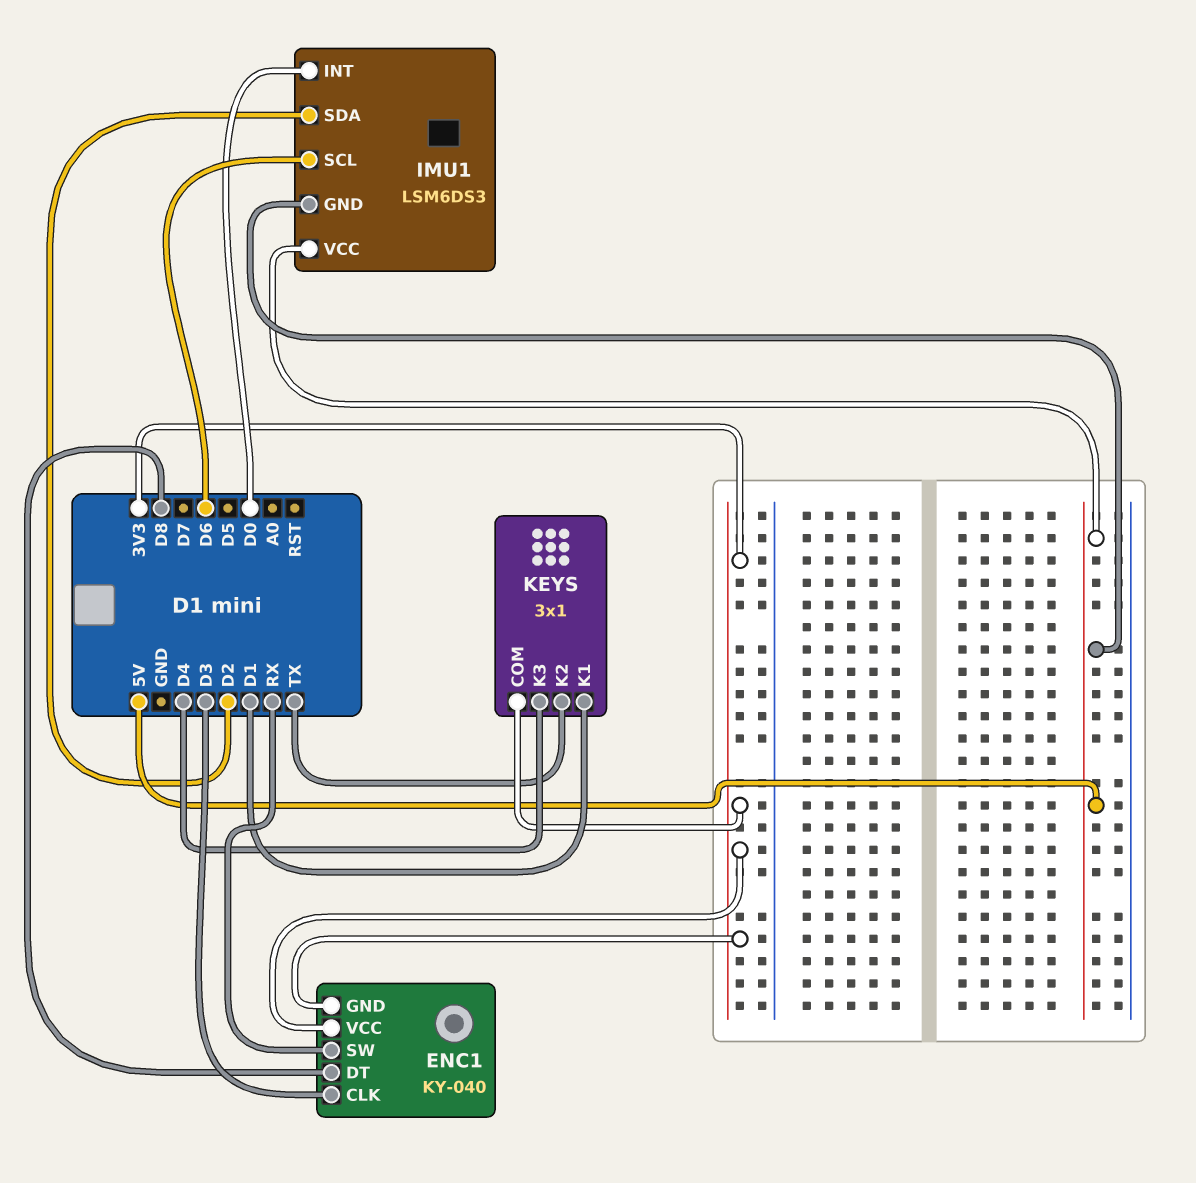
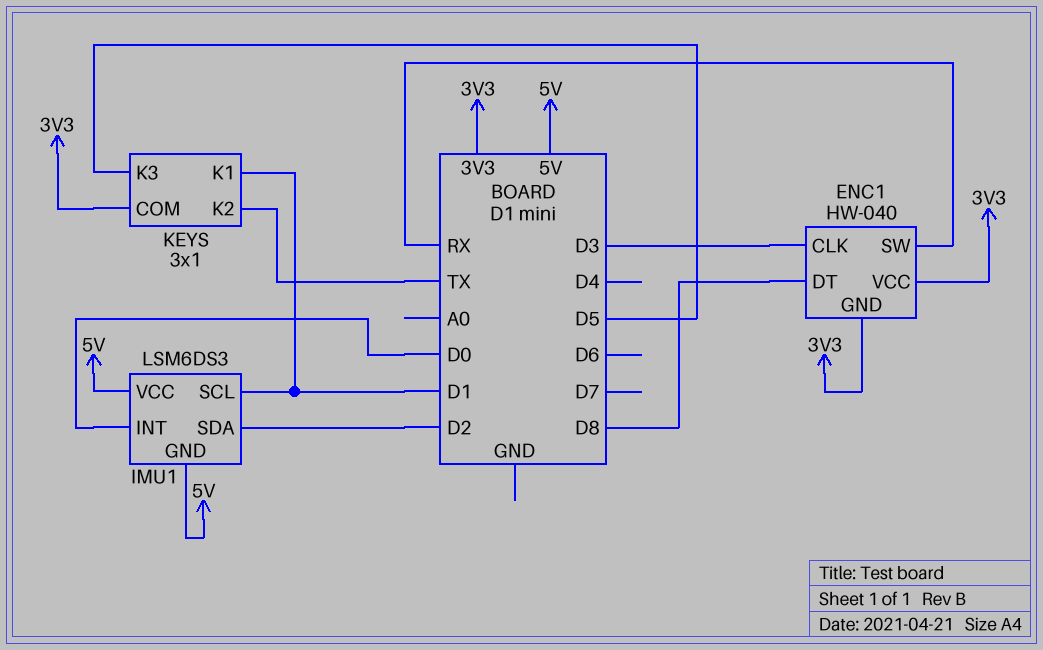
ENC1: KY-040 -> HW-040
IMU1 pin SCL: D6 -> D1
KEYS pin K3: D4 -> D5

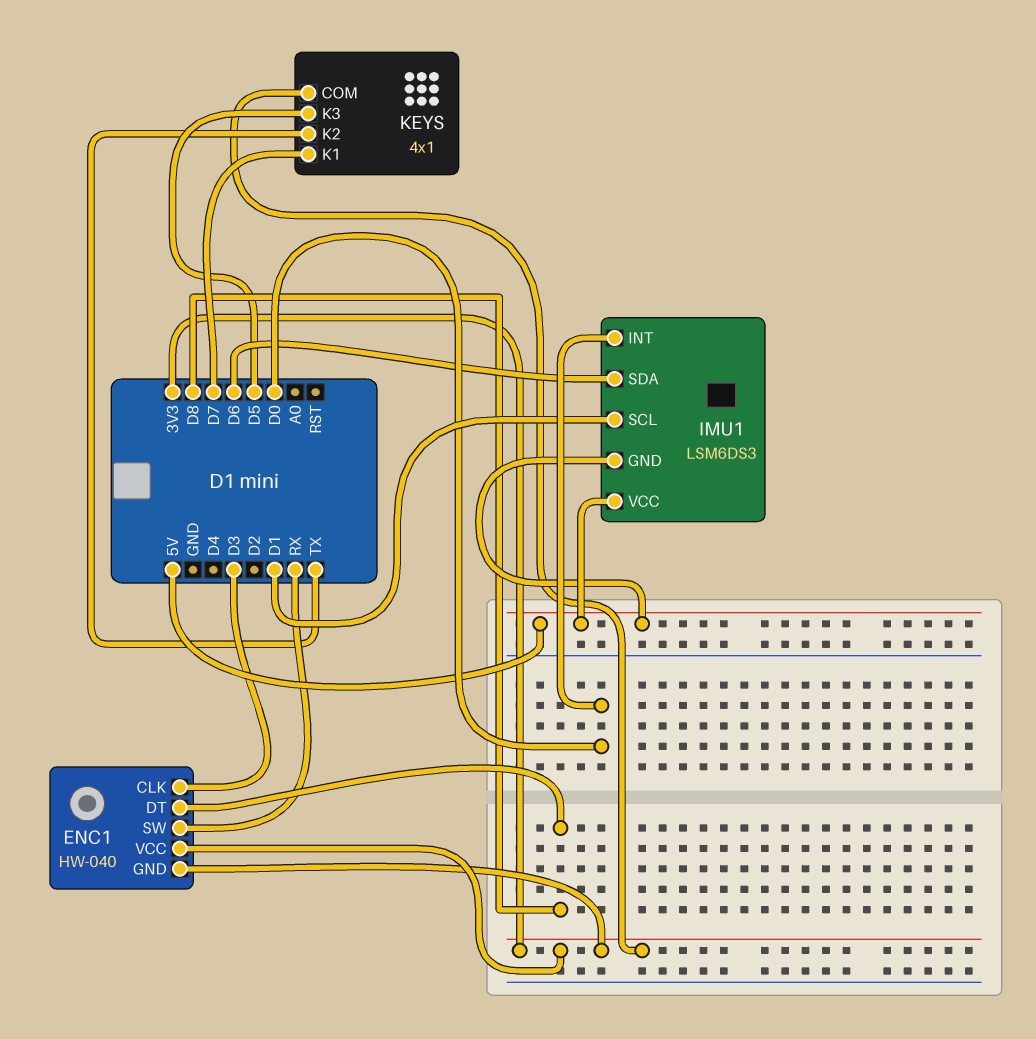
IMU1 pin SDA: D2 -> D6
KEYS: 3x1 -> 4x1
KEYS pin K1: D1 -> D7

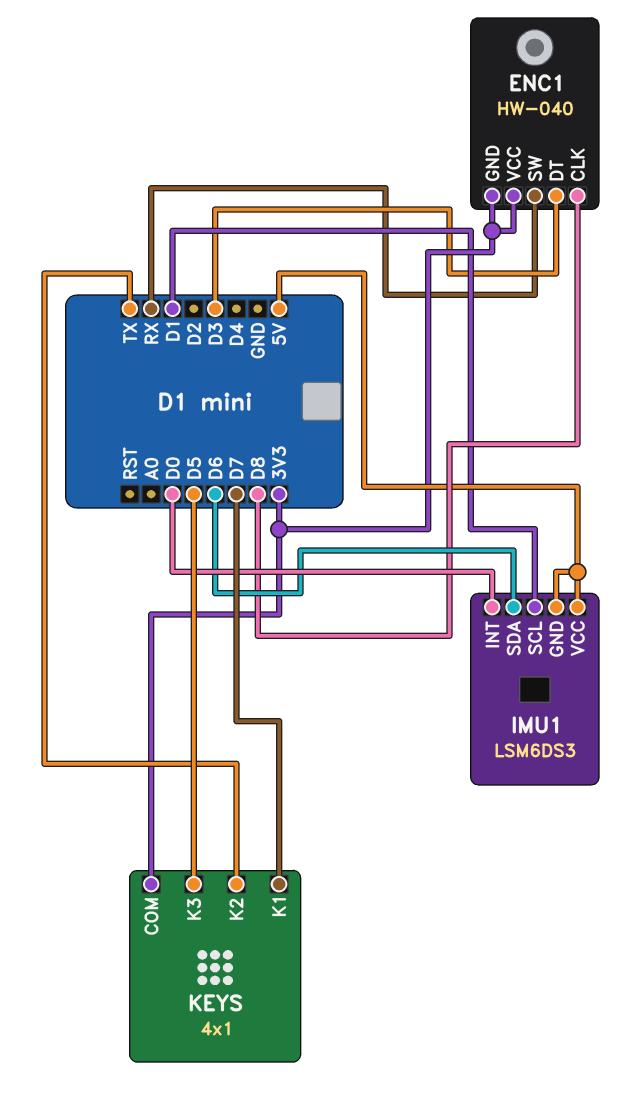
ENC1 pin CLK: D3 -> D8
ENC1 pin DT: D8 -> D3

